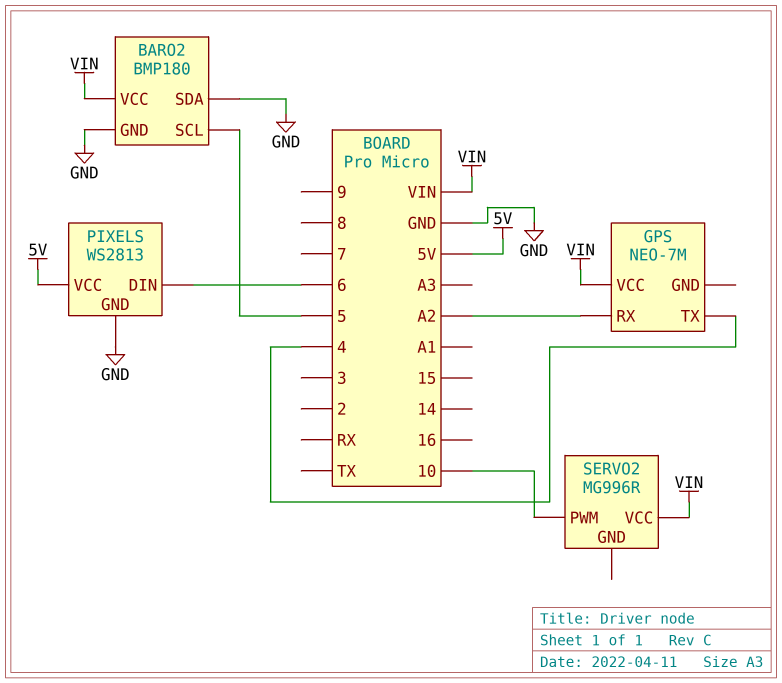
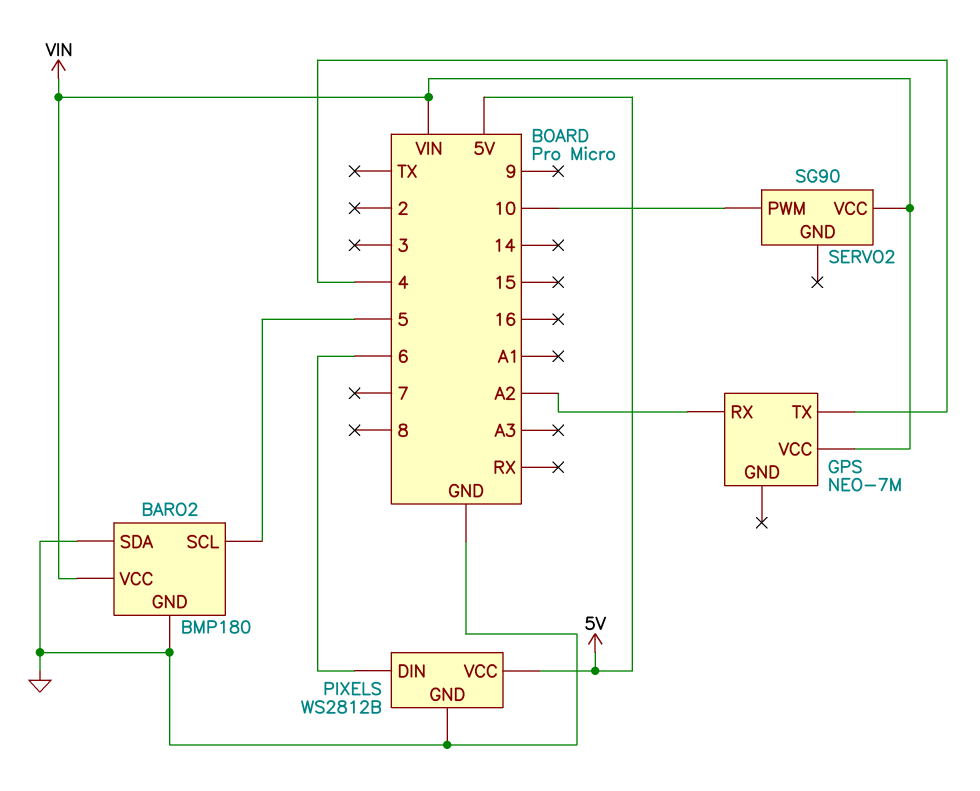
PIXELS: WS2813 -> WS2812B
SERVO2: MG996R -> SG90

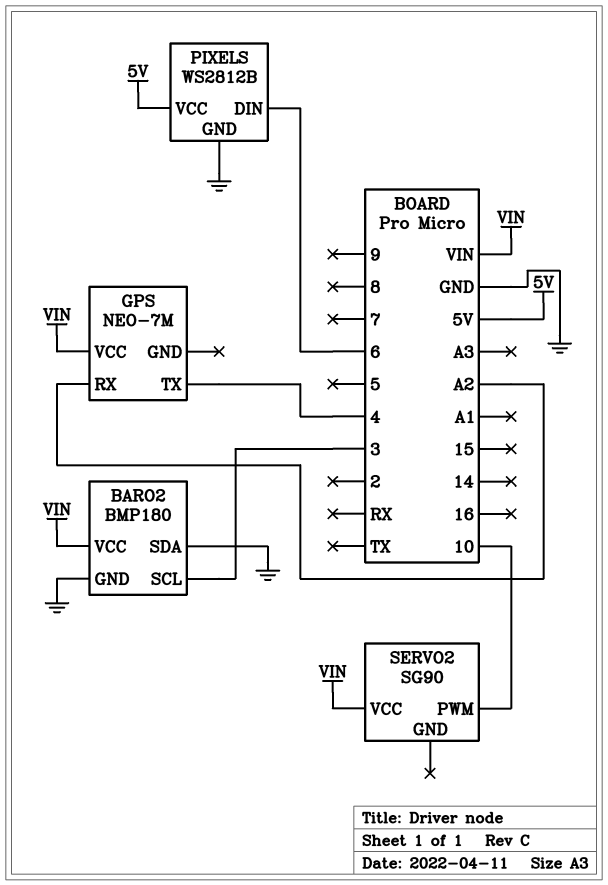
BARO2 pin SCL: 5 -> 3

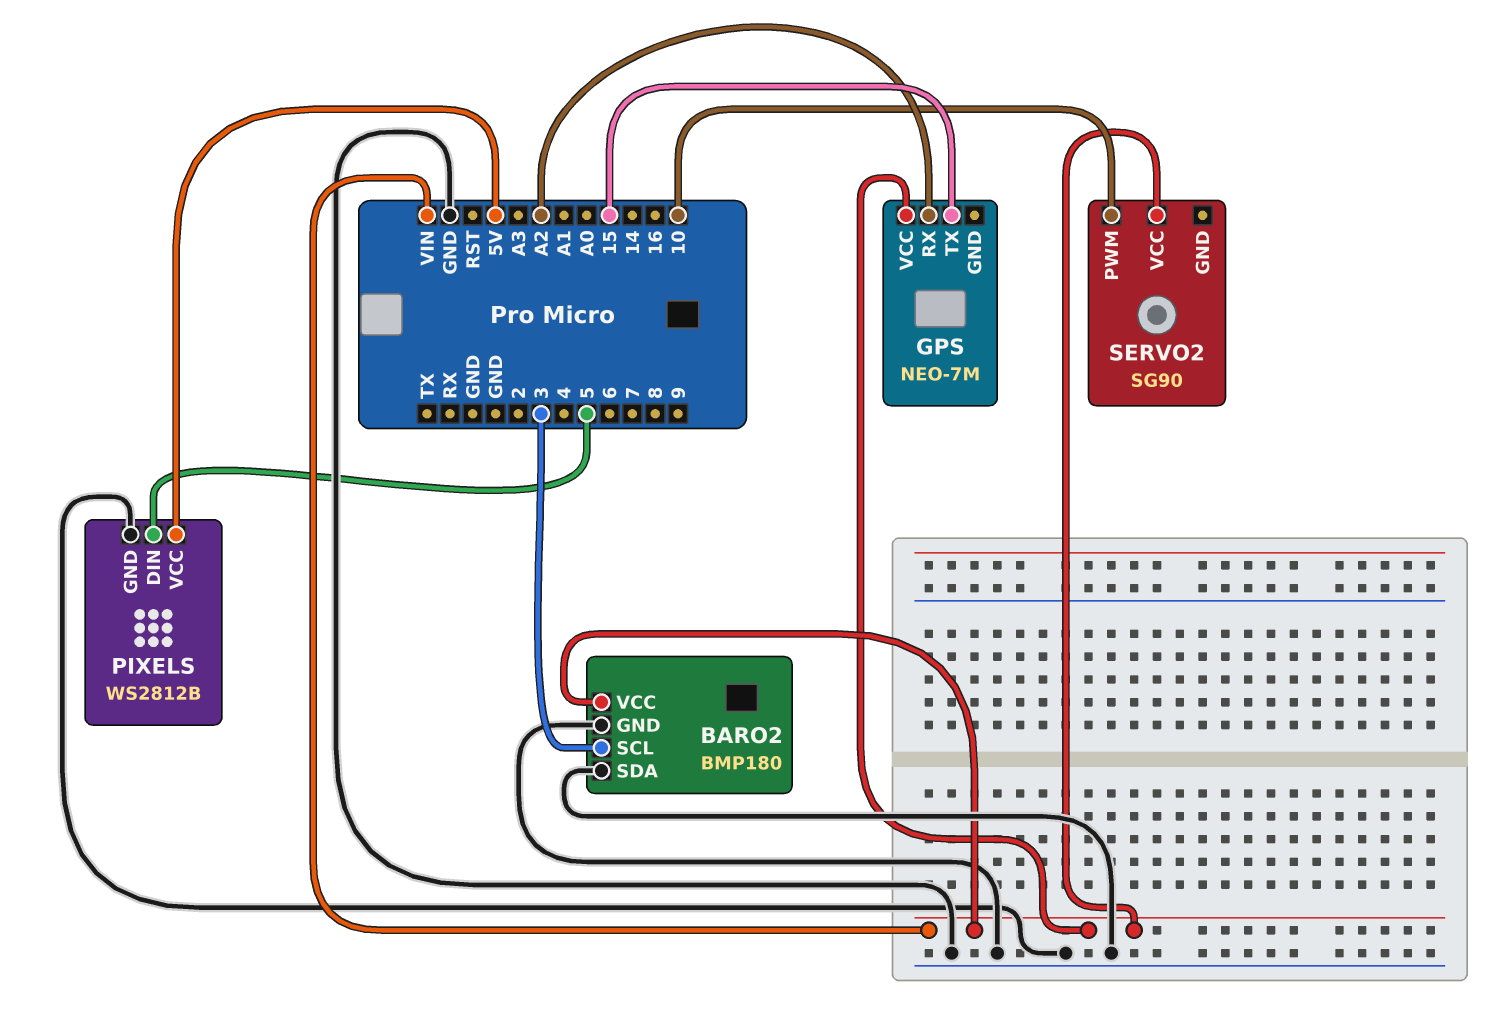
GPS pin TX: 4 -> 15
PIXELS pin DIN: 6 -> 5

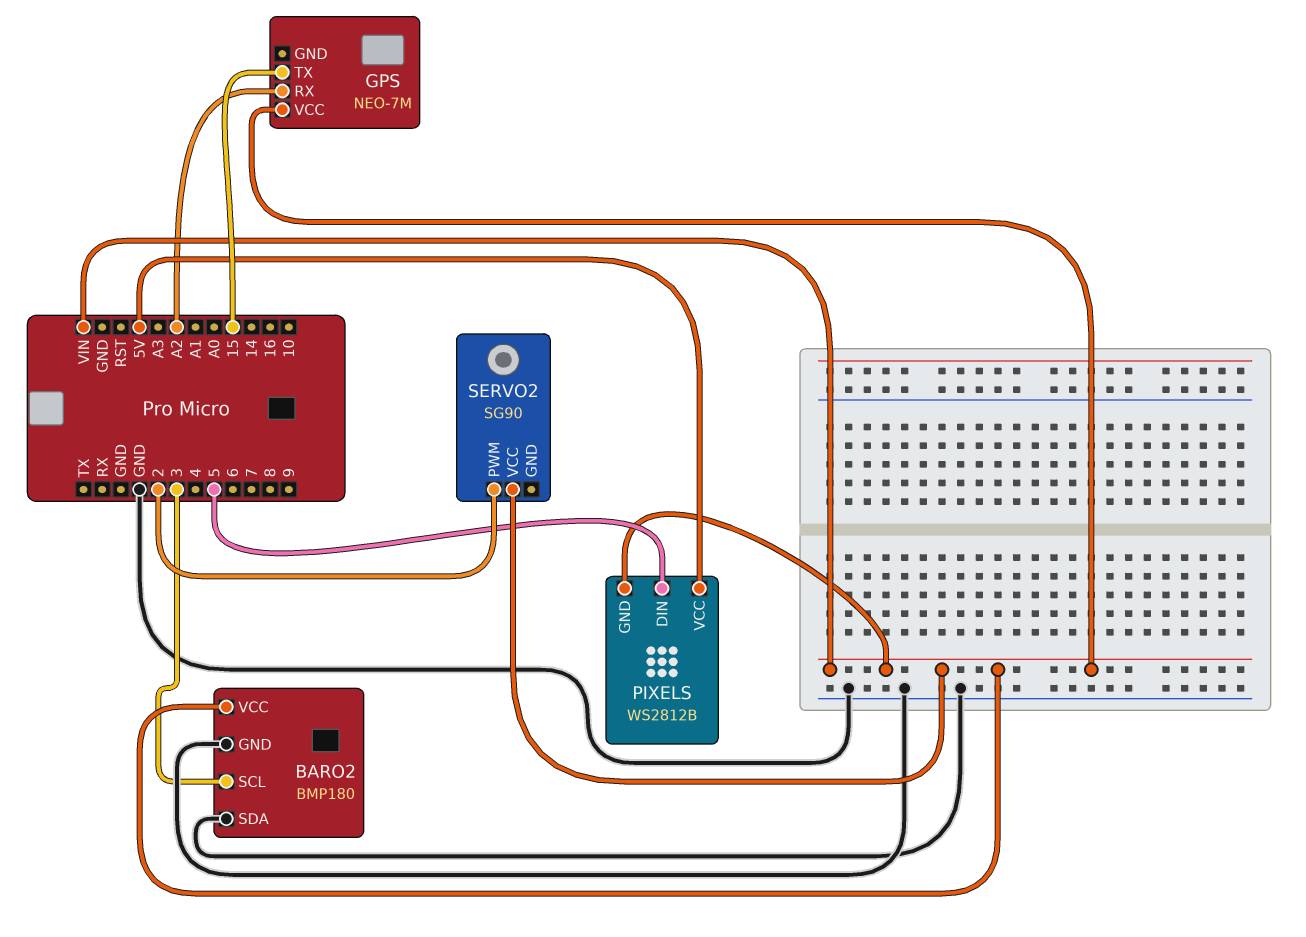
PIXELS pin GND: GND -> VIN
SERVO2 pin PWM: 10 -> 2

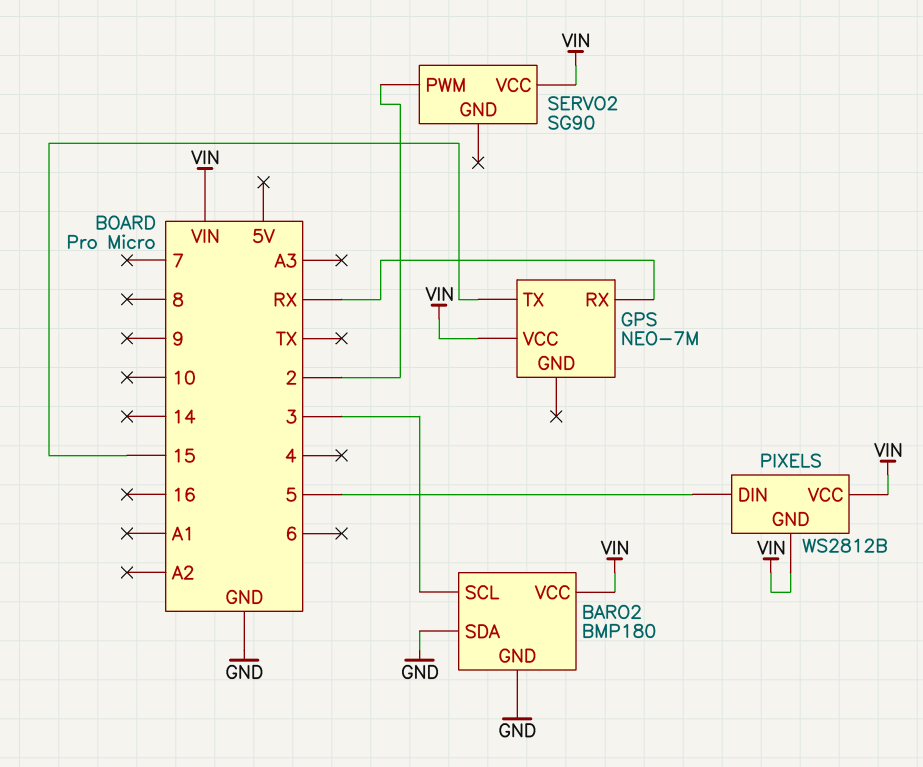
GPS pin RX: A2 -> RX
PIXELS pin VCC: 5V -> VIN

